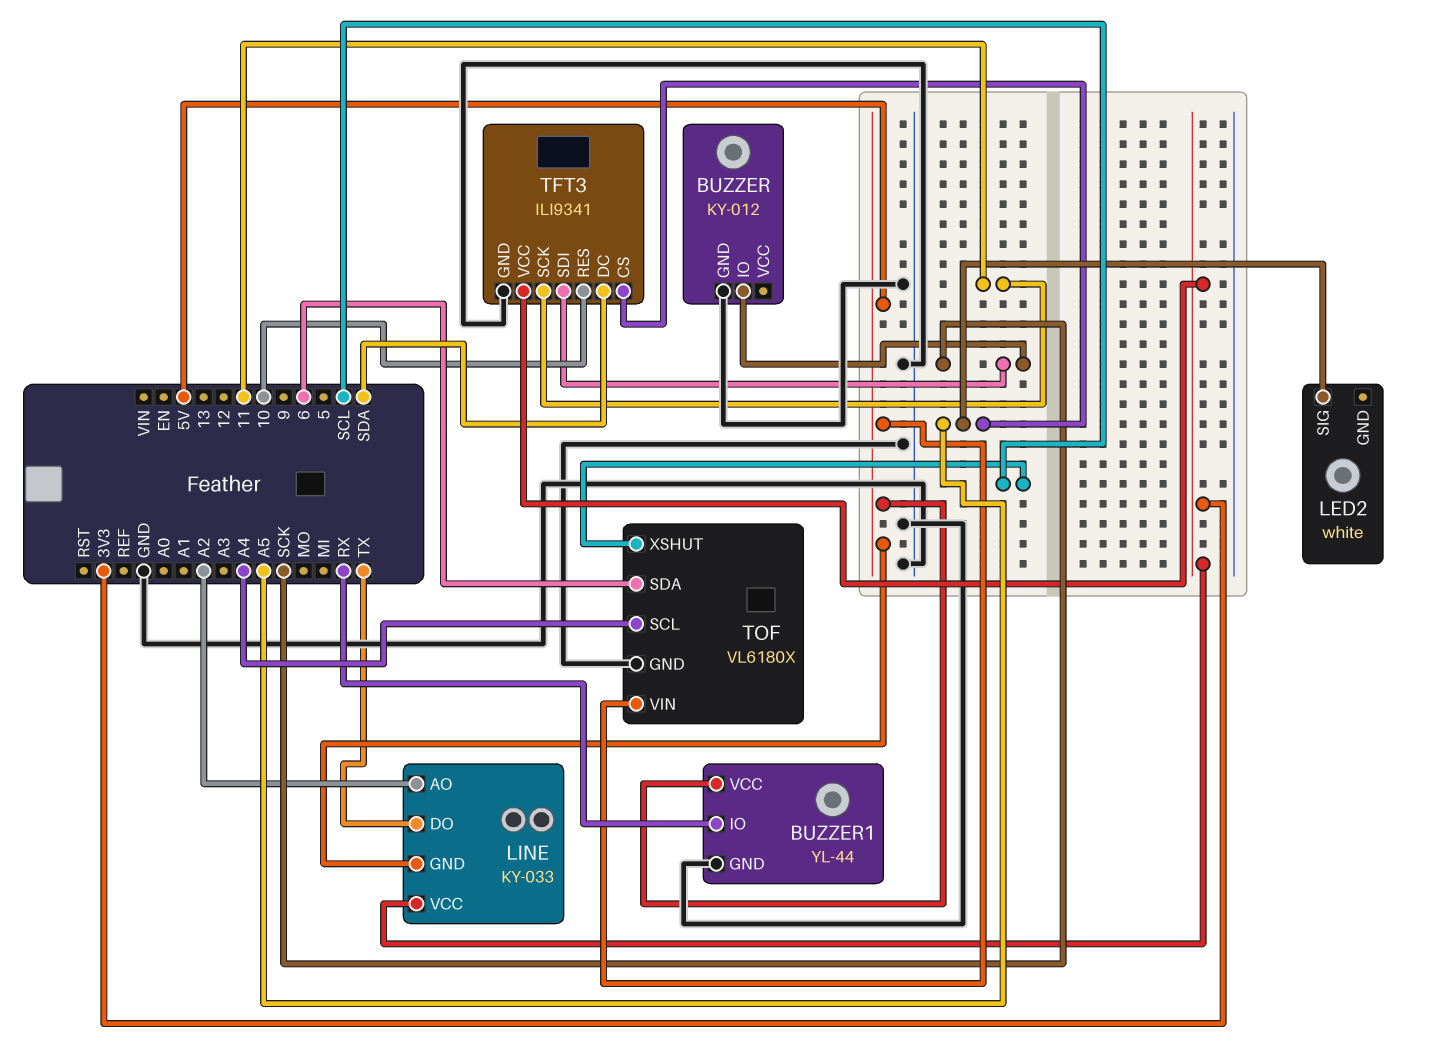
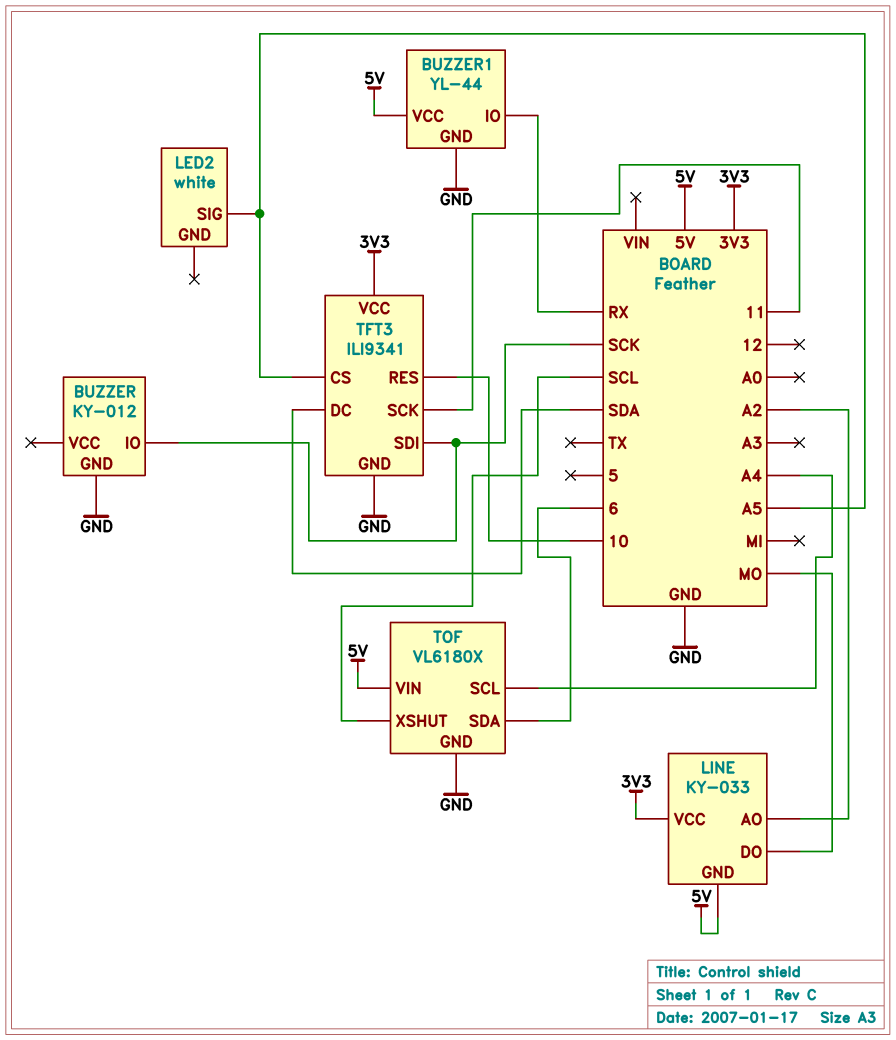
LINE pin DO: TX -> MO

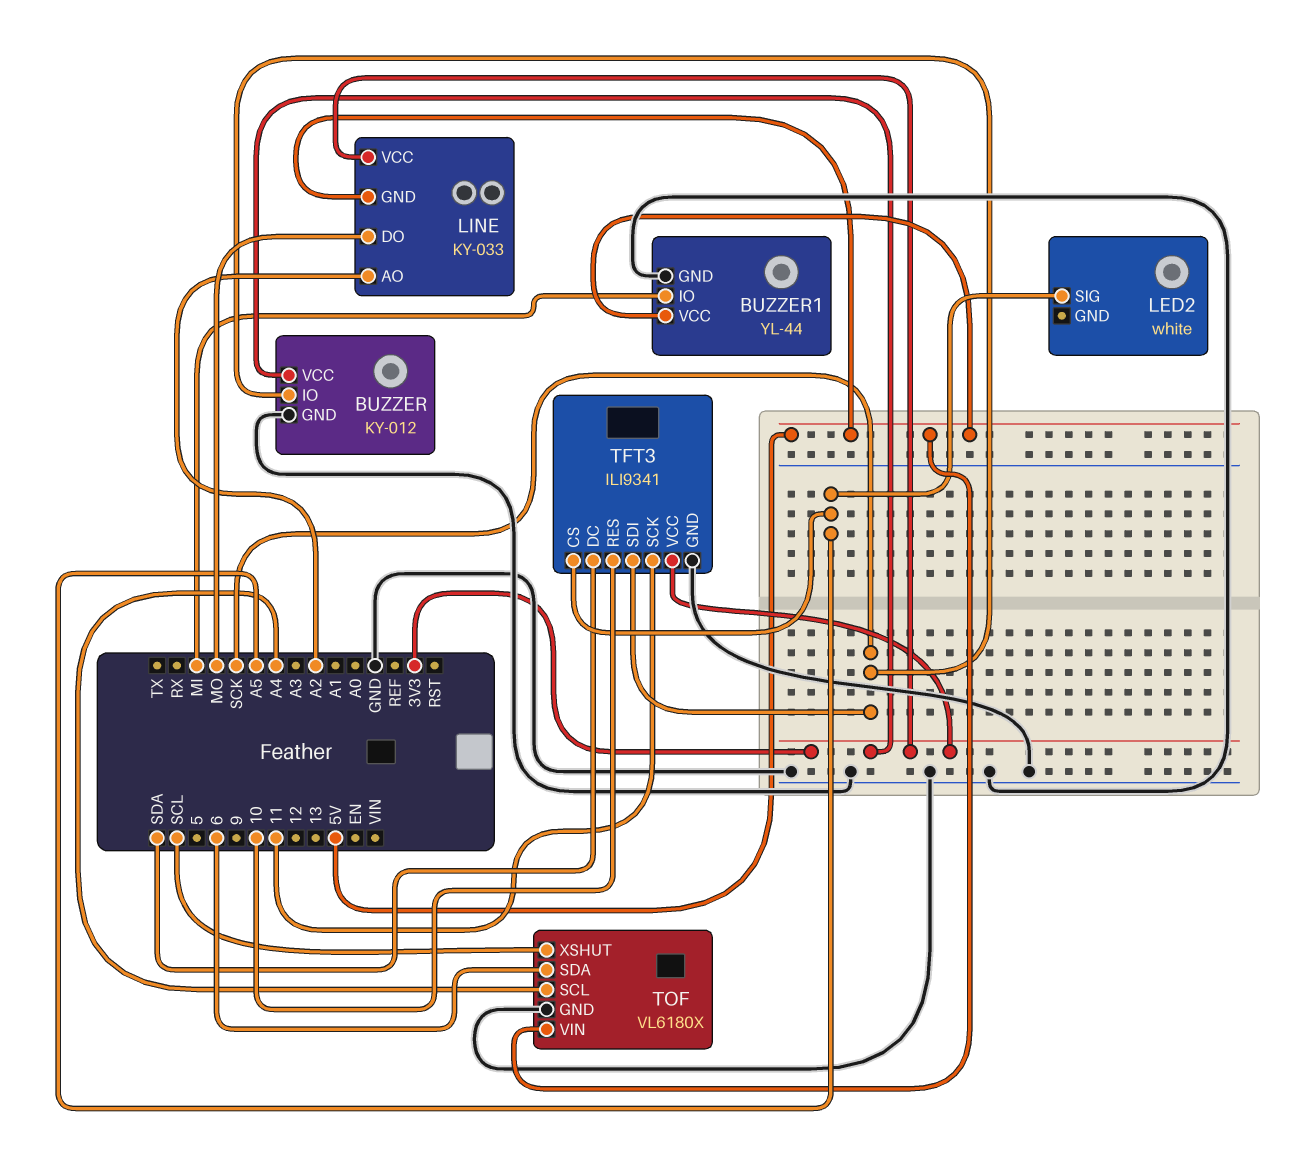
BUZZER pin VCC: none -> 3V3
BUZZER1 pin IO: RX -> MI

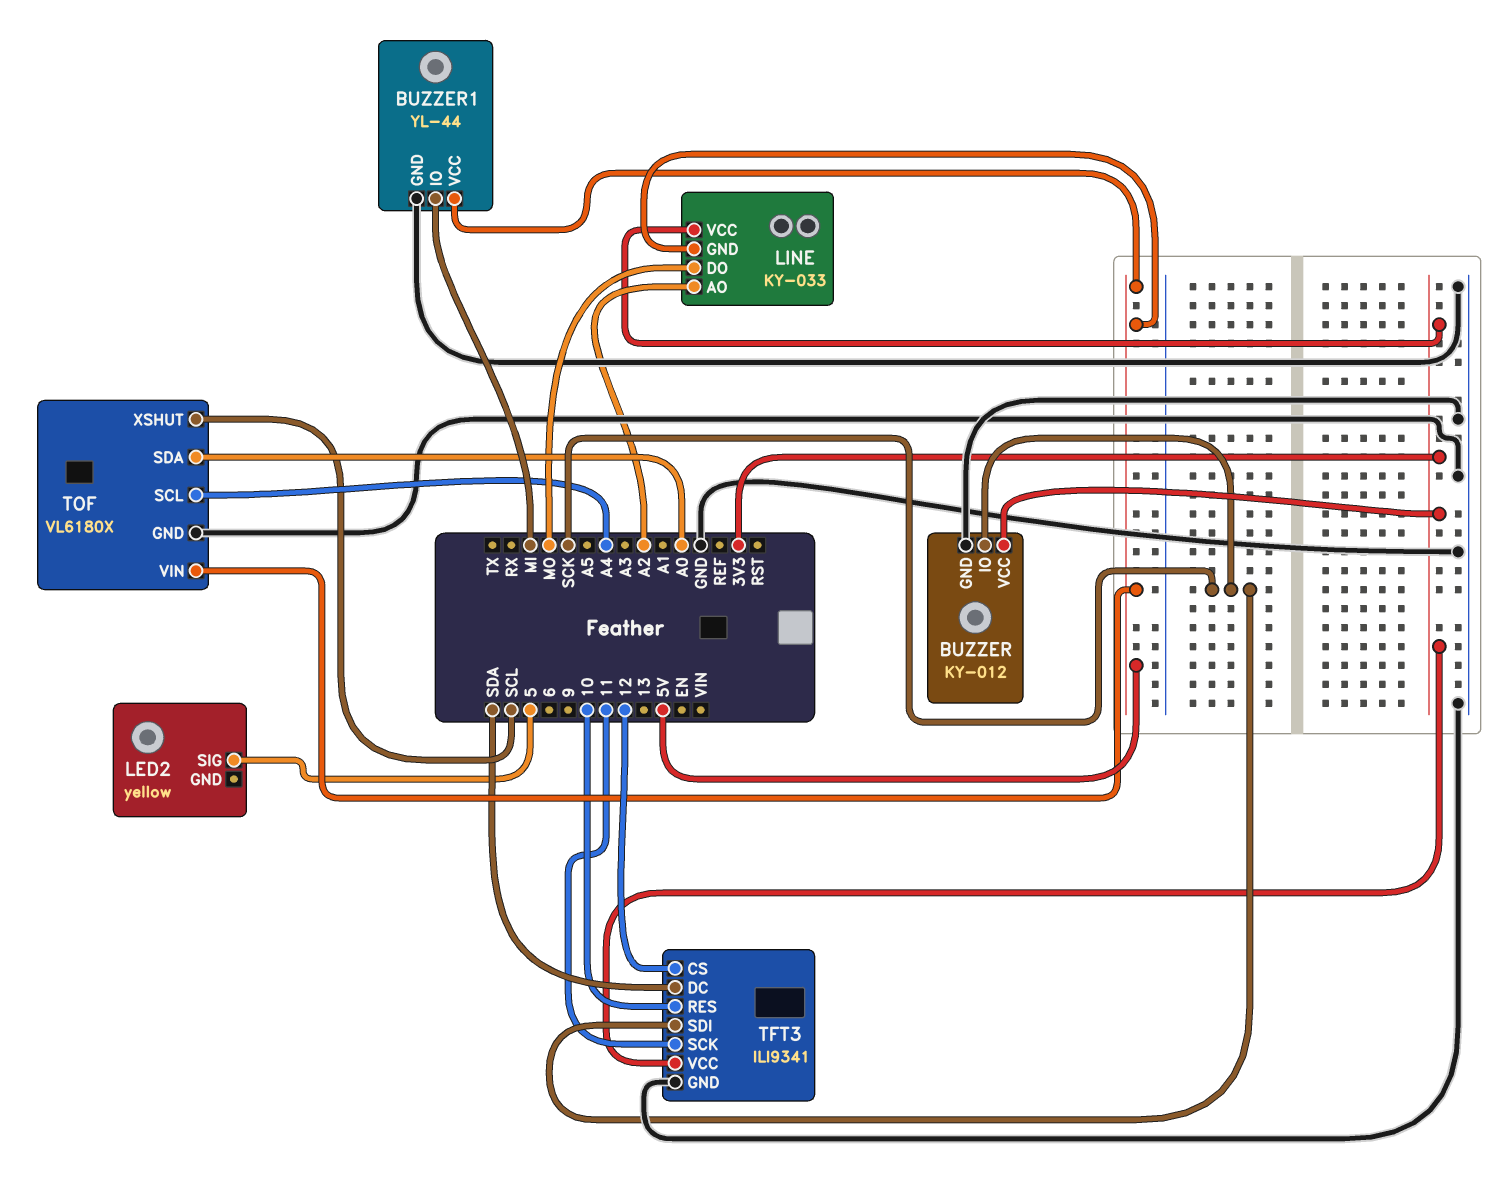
LED2: white -> yellow
LED2 pin SIG: A5 -> 5
TFT3 pin CS: A5 -> 12
TOF pin SDA: 6 -> A0

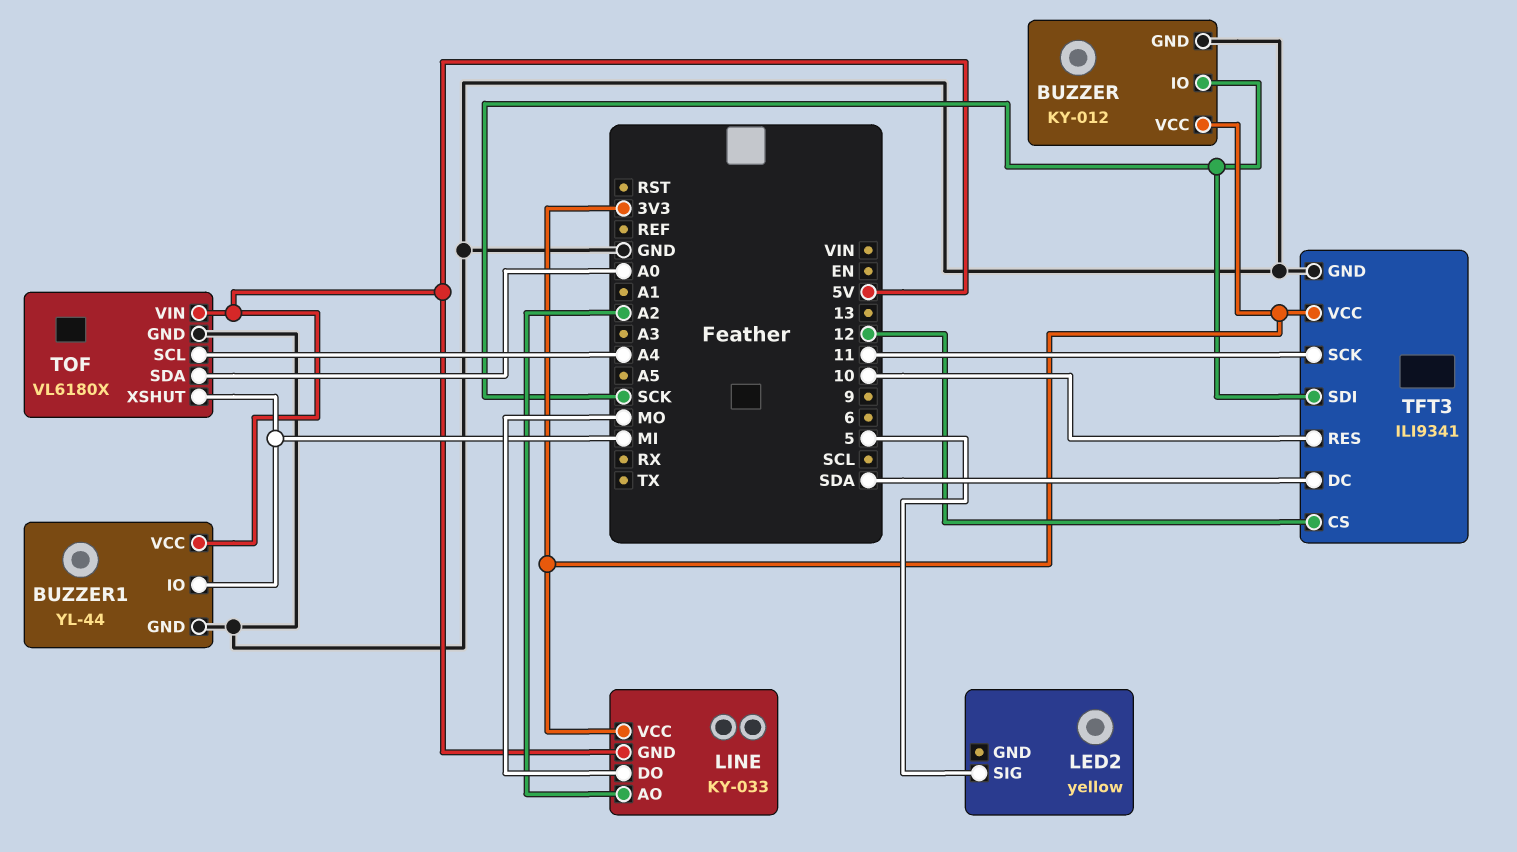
TOF pin XSHUT: SCL -> MI

